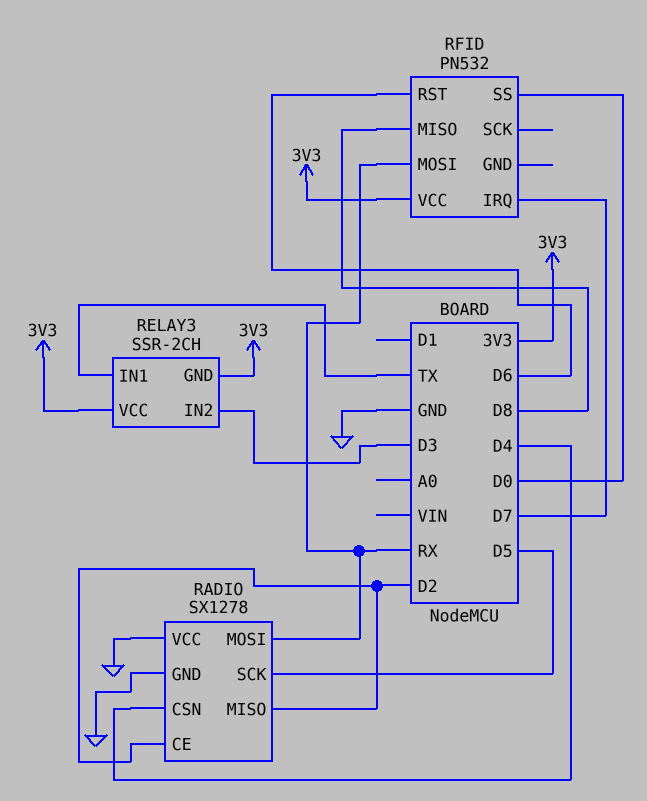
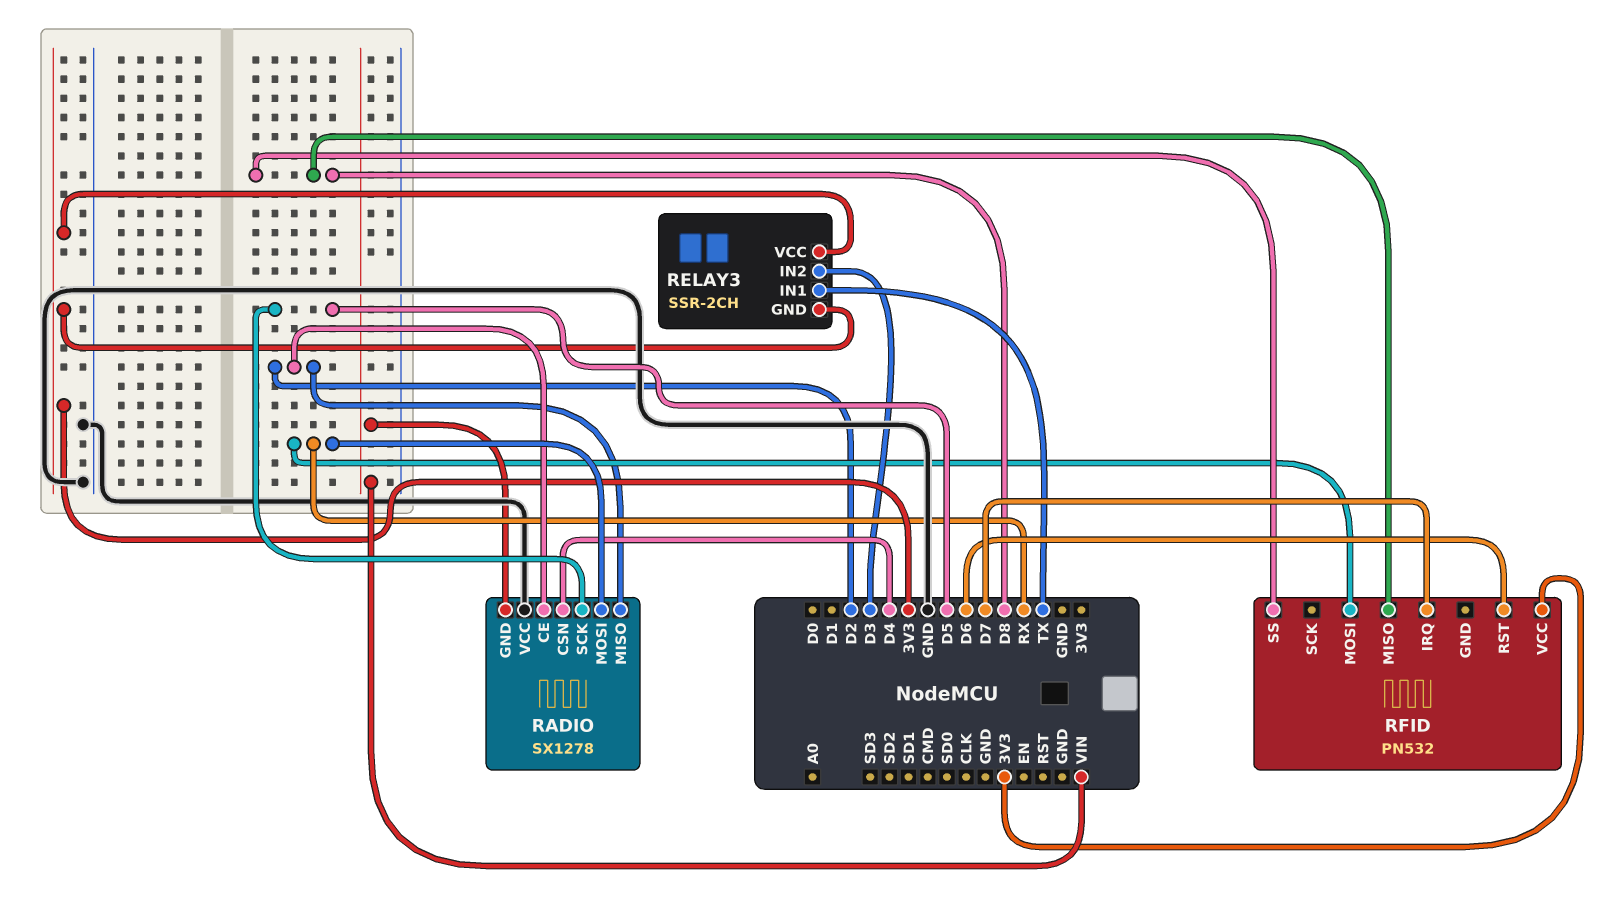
RADIO pin GND: GND -> VIN
RFID pin SS: D0 -> D8

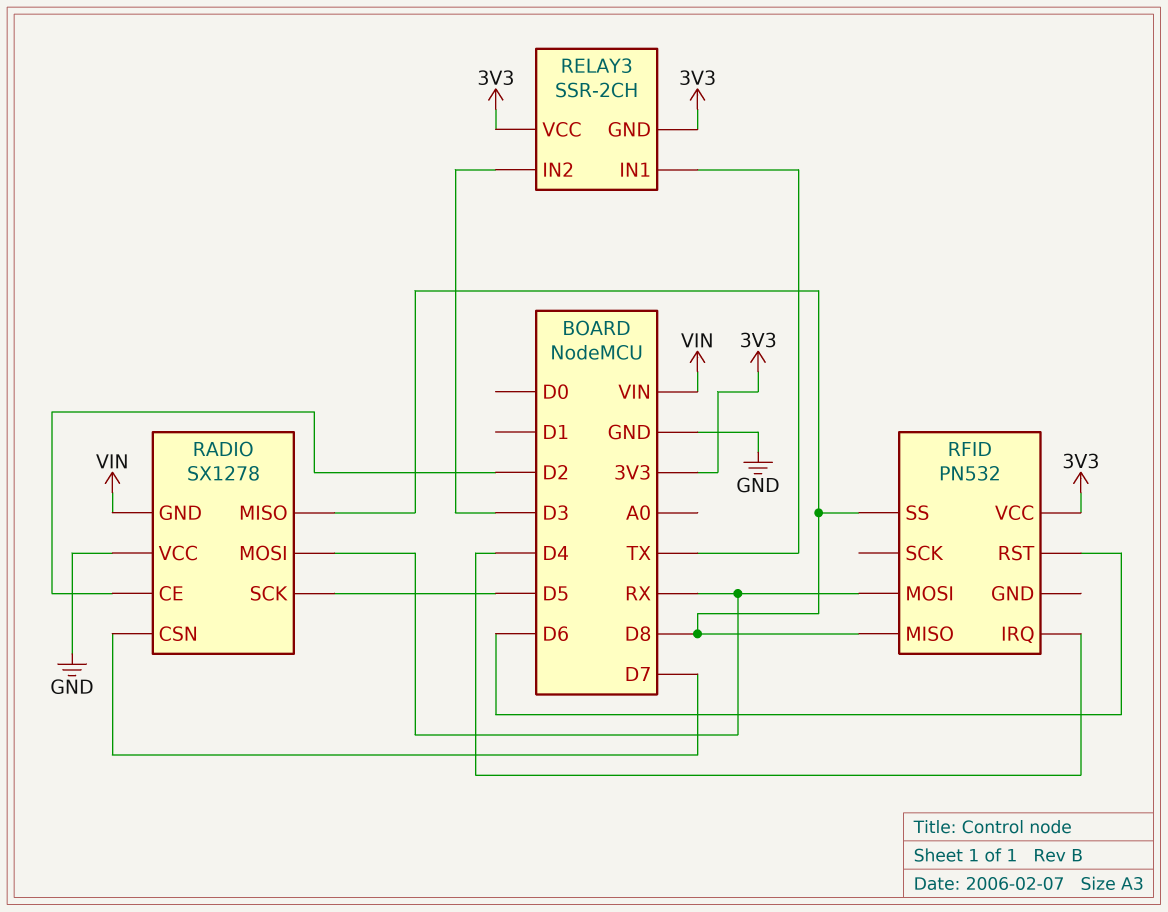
RADIO pin CSN: D4 -> D7
RADIO pin MISO: D2 -> D8
RFID pin IRQ: D7 -> D4

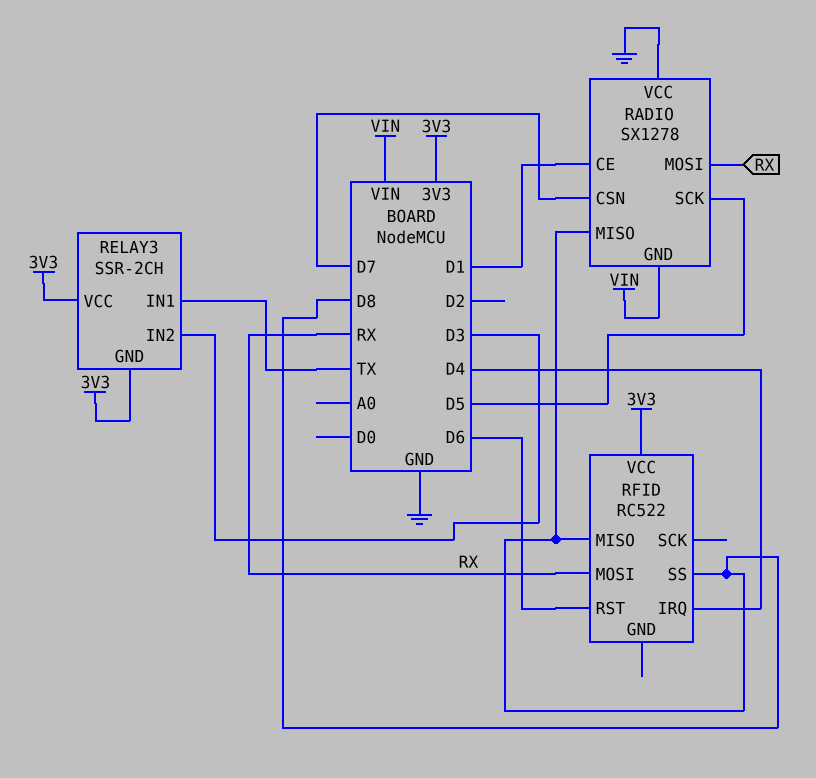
RADIO pin CE: D2 -> D1
RFID: PN532 -> RC522

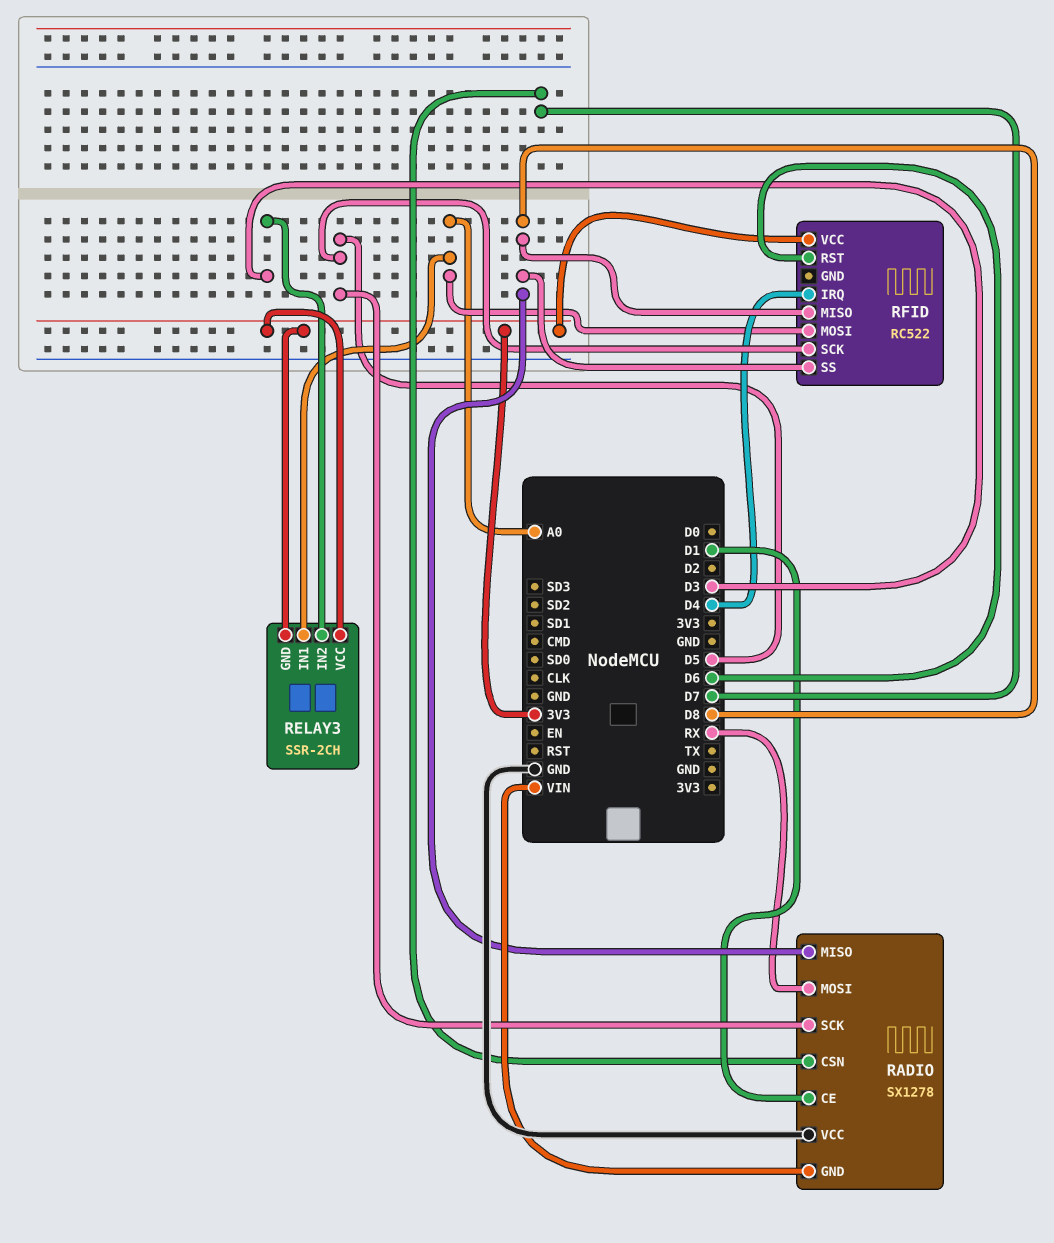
RELAY3 pin IN1: TX -> A0
RFID pin MOSI: RX -> A0
RFID pin SCK: none -> D5

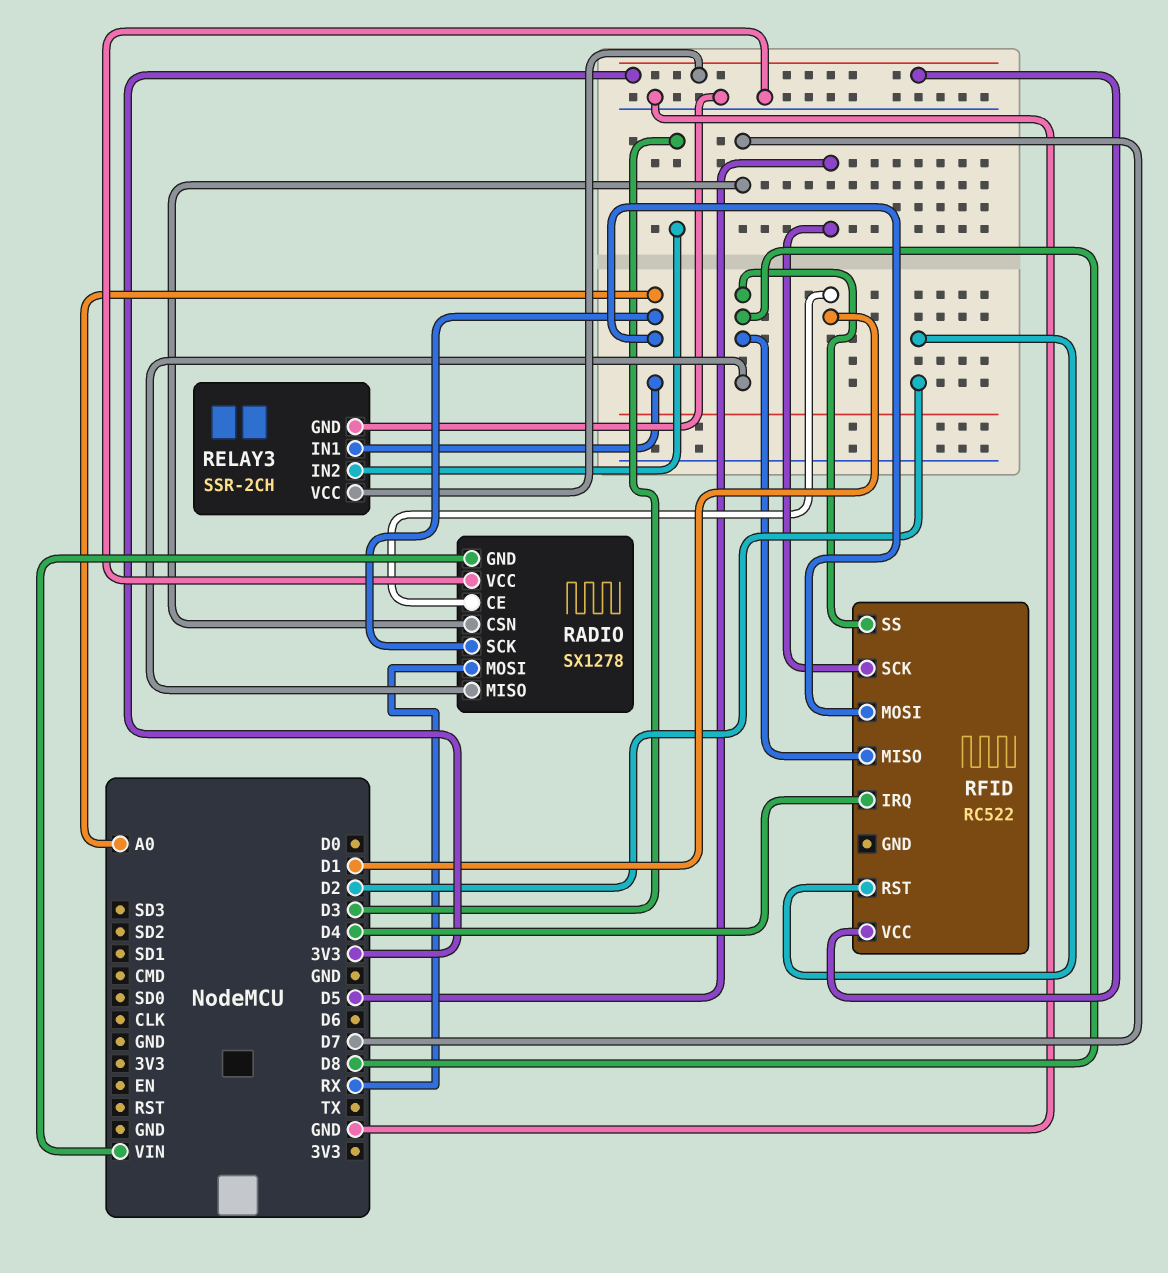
RADIO pin SCK: D5 -> A0
RELAY3 pin GND: 3V3 -> GND
RFID pin RST: D6 -> D2

